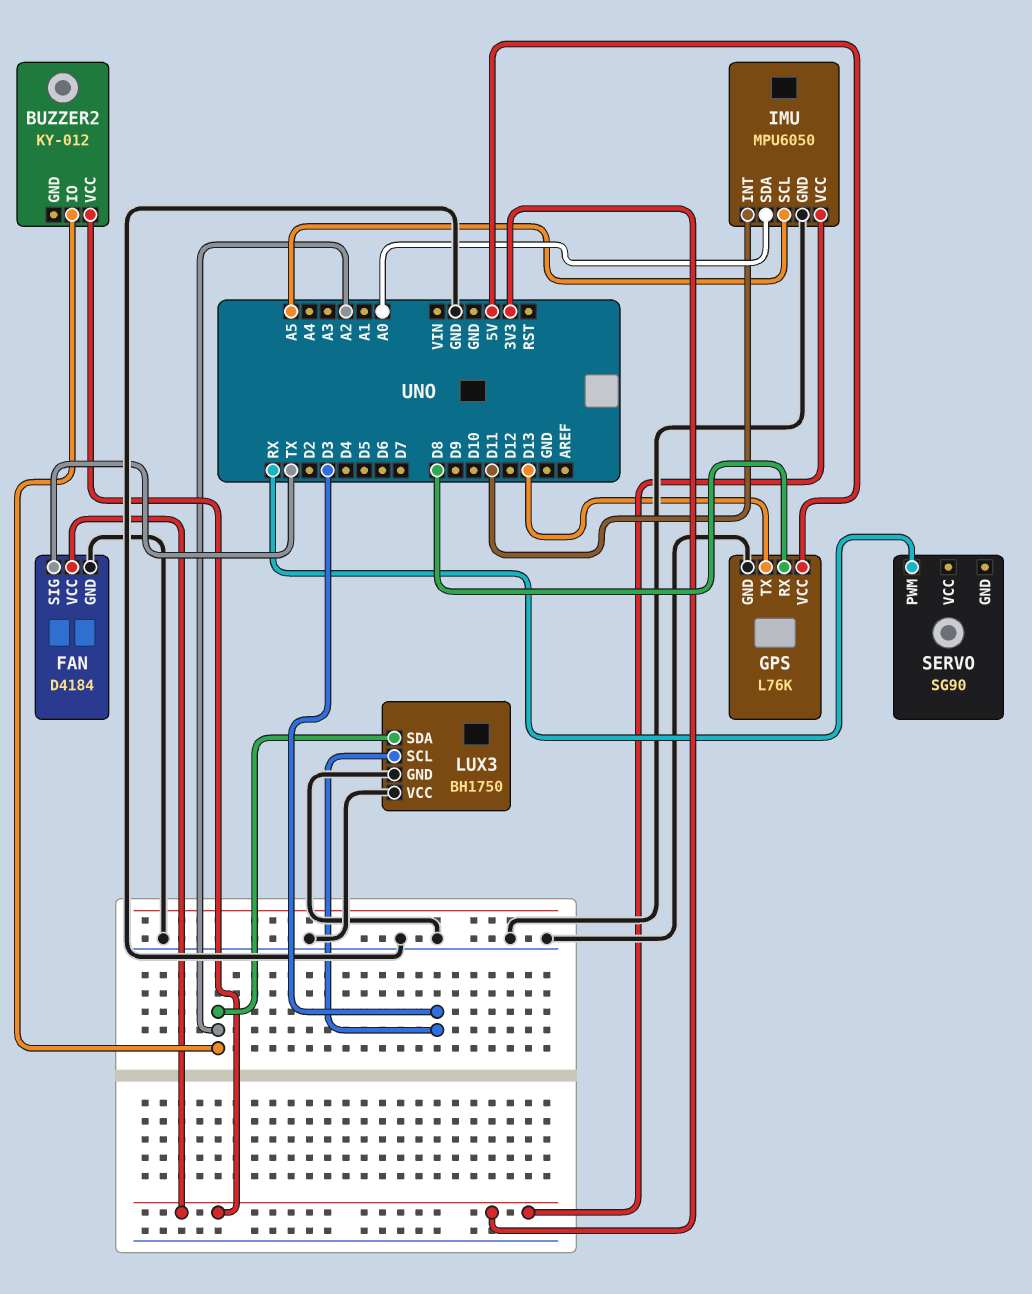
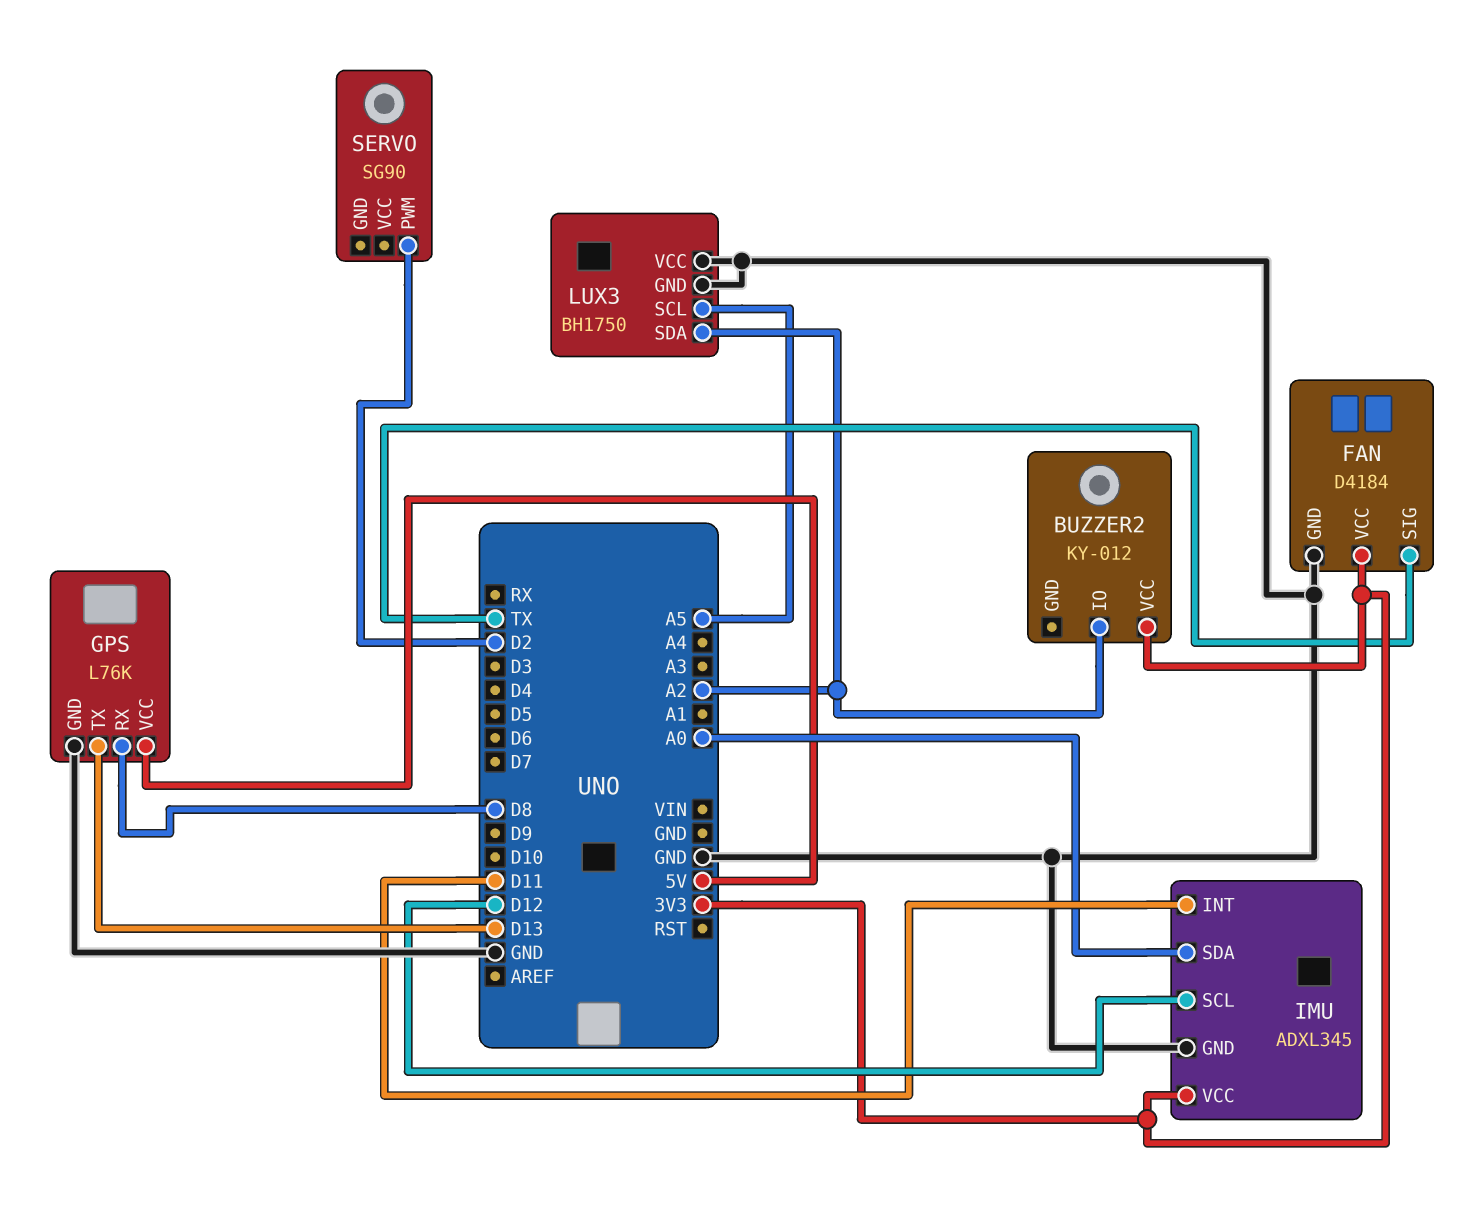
IMU: MPU6050 -> ADXL345
IMU pin SCL: A5 -> D12
LUX3 pin SCL: D3 -> A5
SERVO pin PWM: RX -> D2

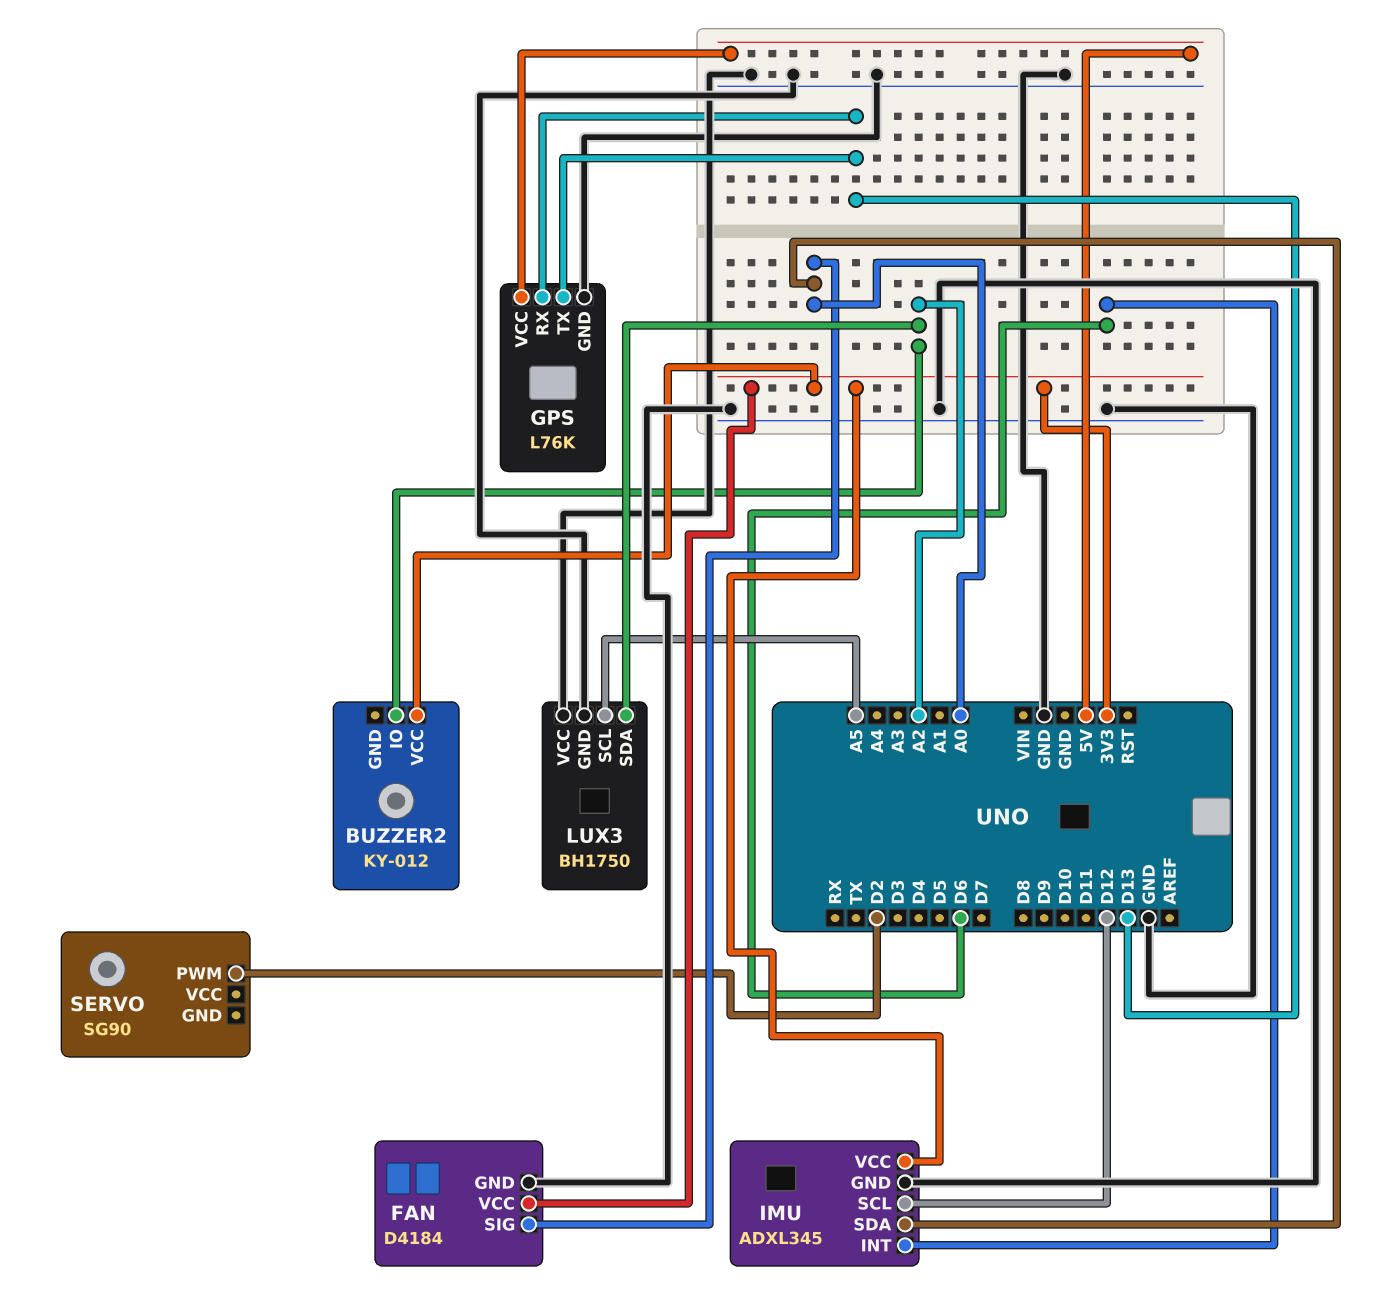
FAN pin SIG: TX -> A0
GPS pin RX: D8 -> D13
IMU pin INT: D11 -> D6

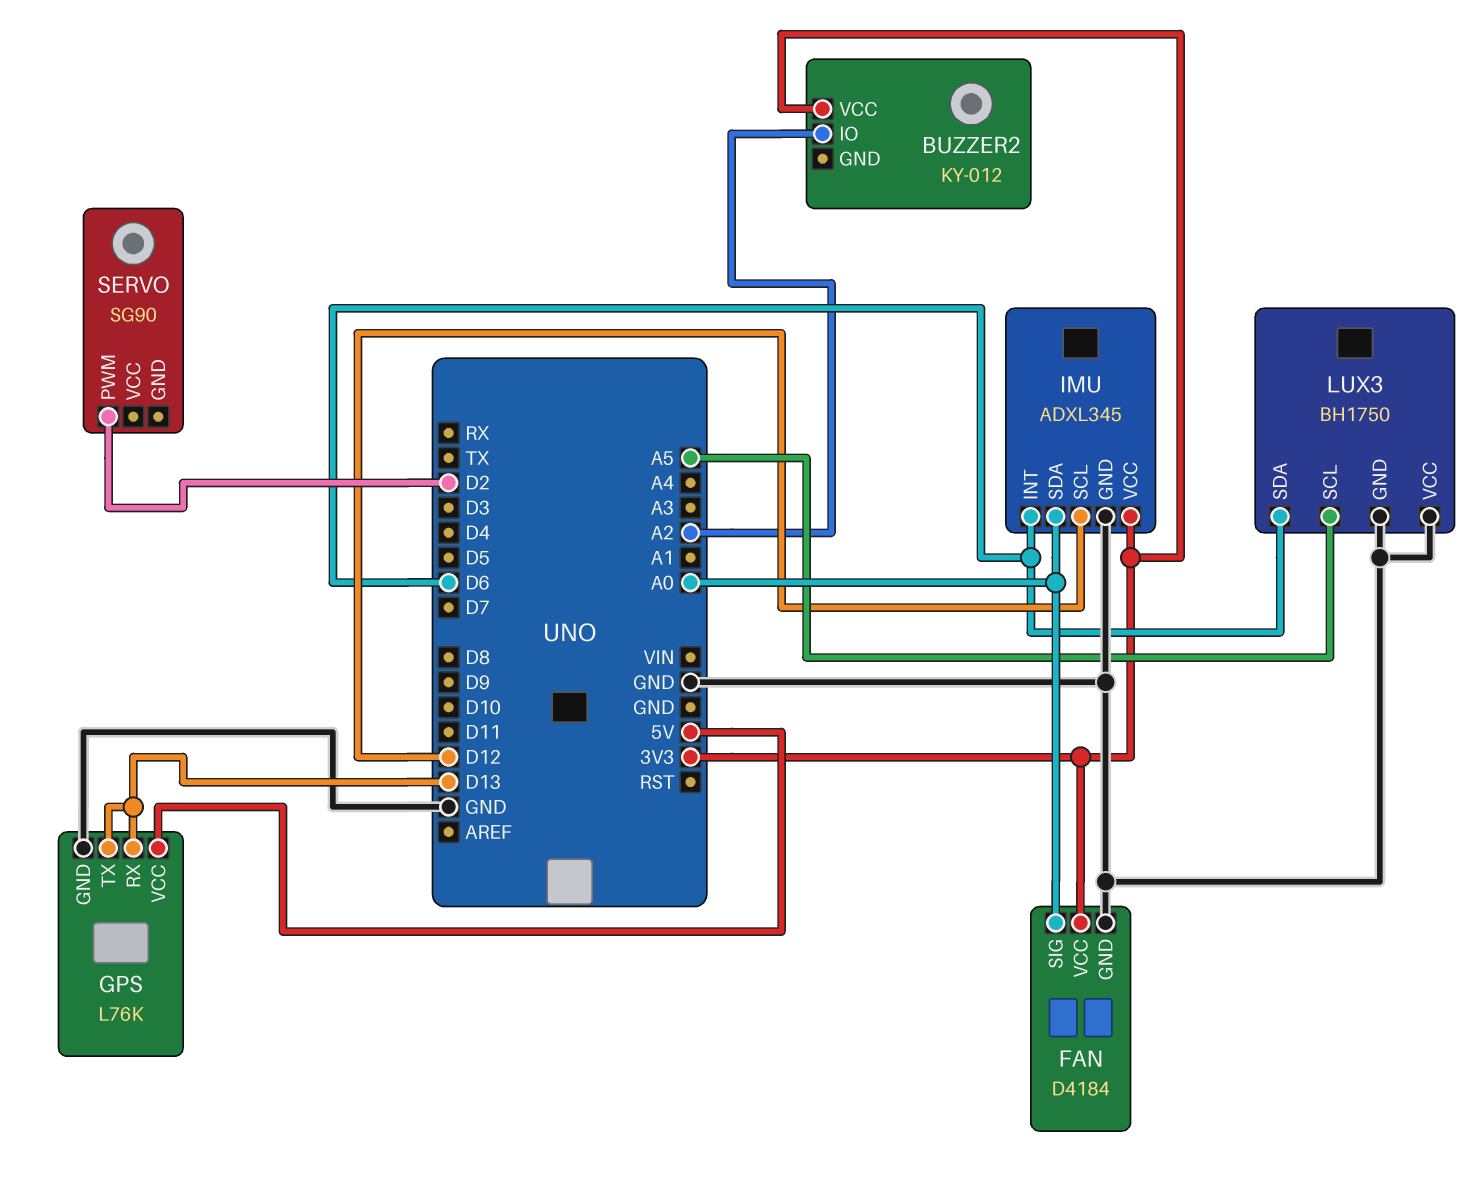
LUX3 pin SDA: A2 -> D6

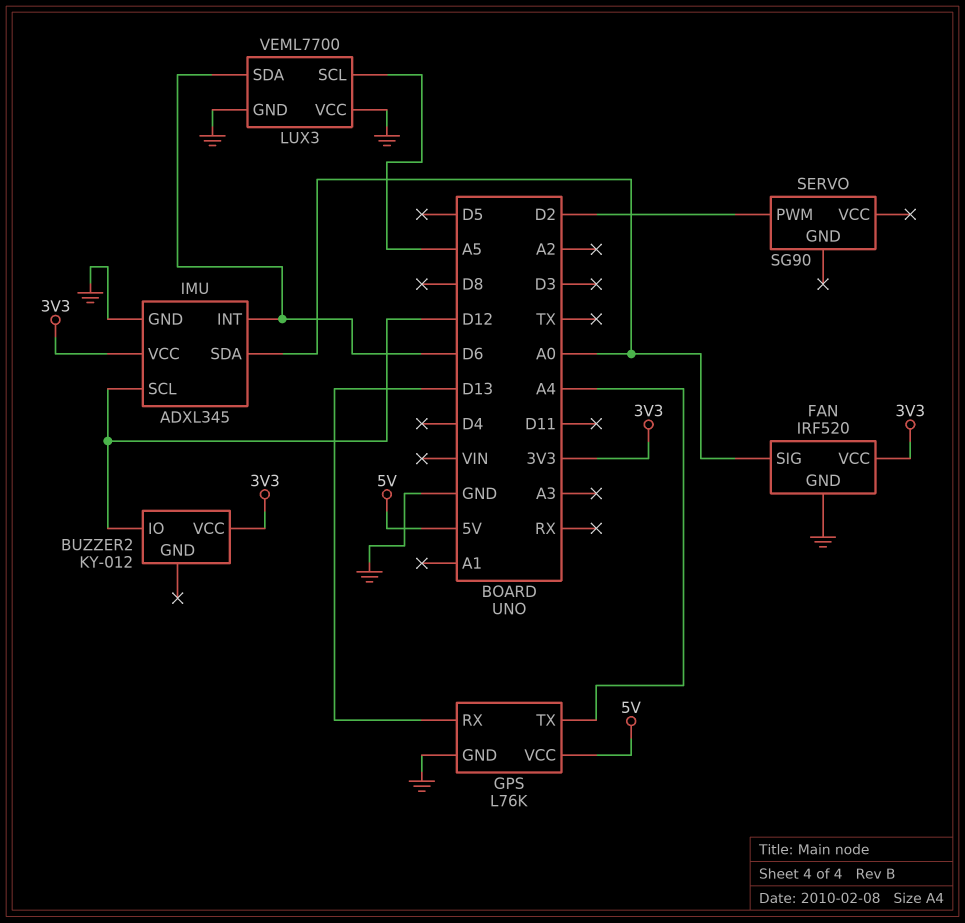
BUZZER2 pin IO: A2 -> D12
FAN: D4184 -> IRF520
GPS pin TX: D13 -> A4
LUX3: BH1750 -> VEML7700

